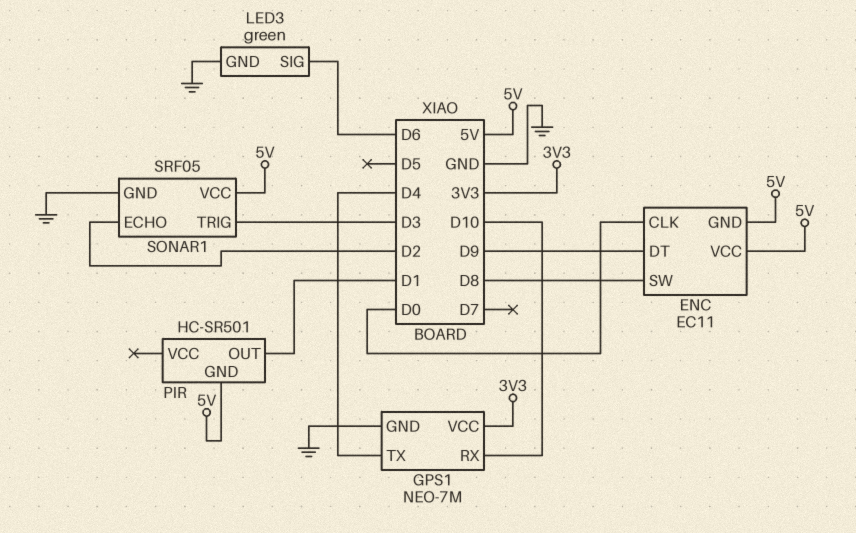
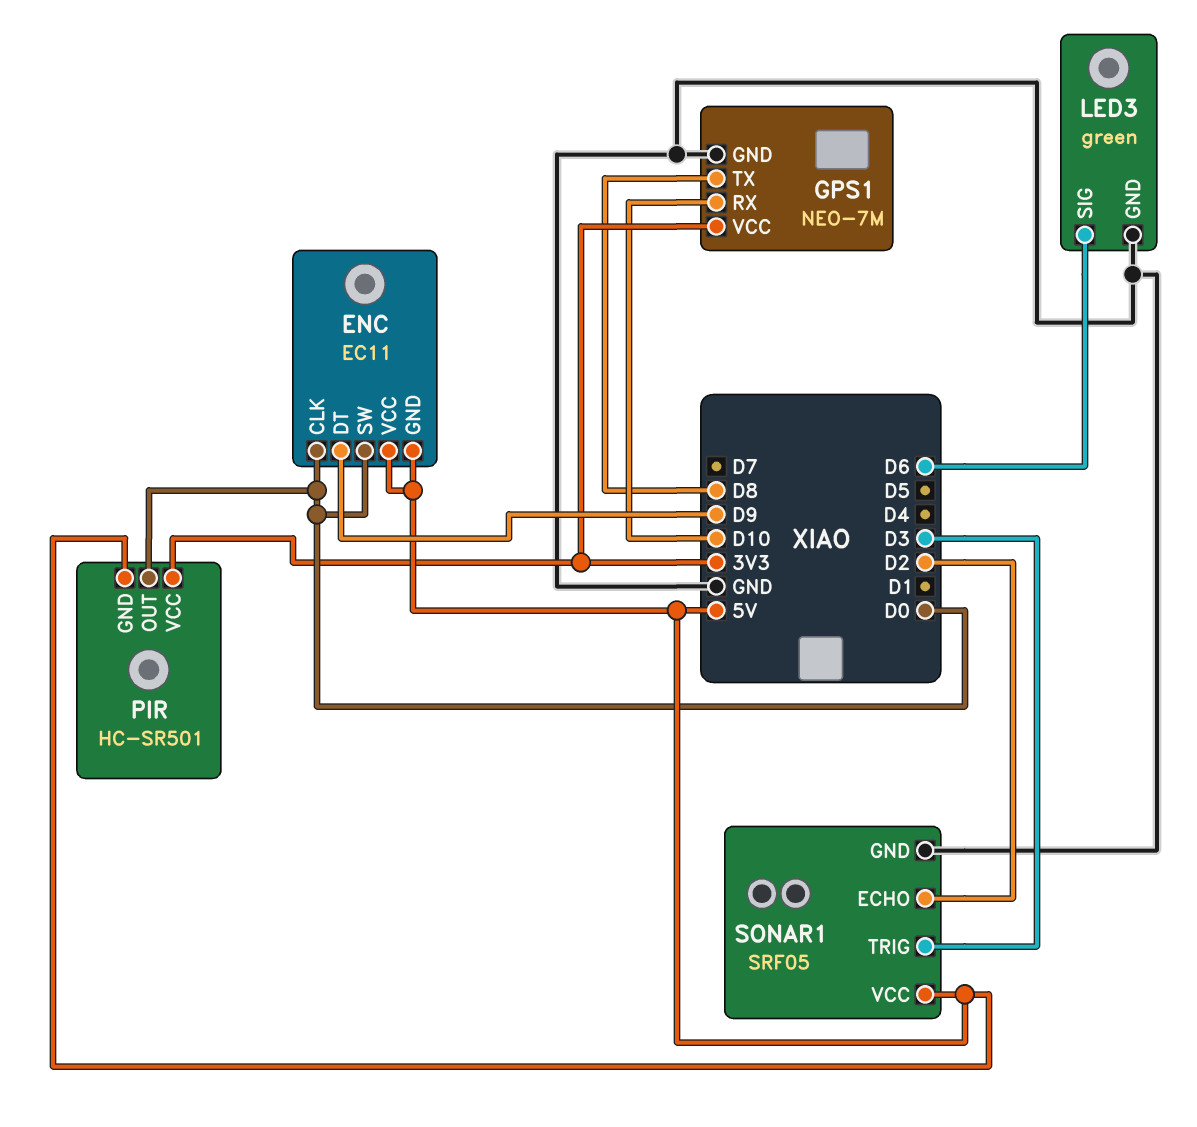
ENC pin SW: D8 -> D0
GPS1 pin TX: D4 -> D8
PIR pin OUT: D1 -> D0
PIR pin VCC: none -> 3V3

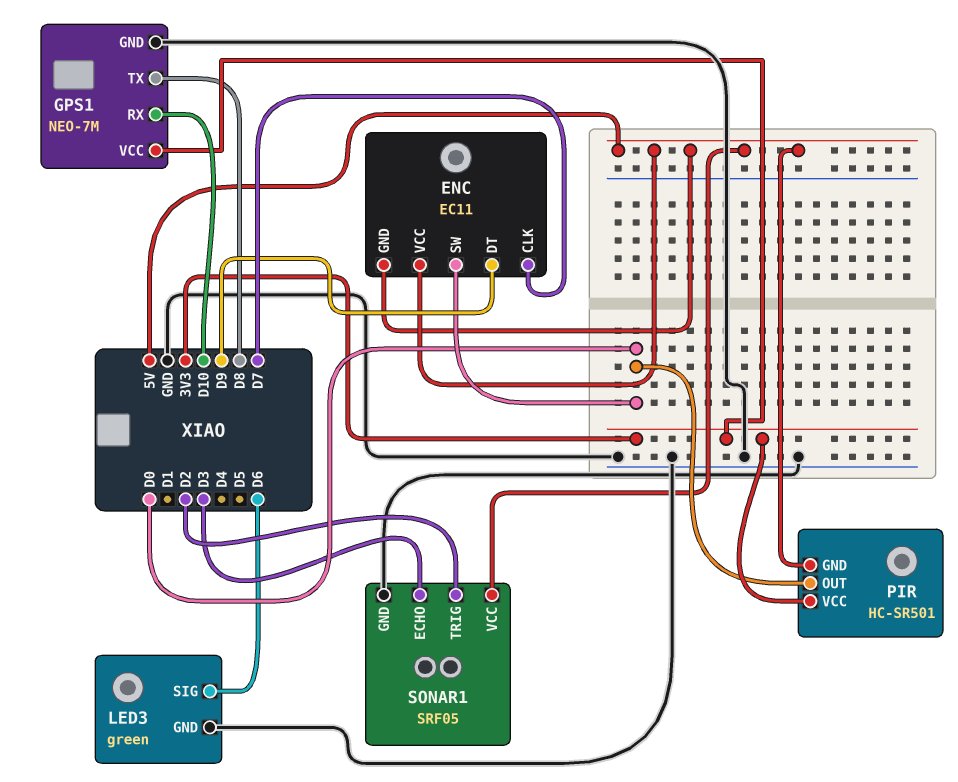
ENC pin CLK: D0 -> D7
SONAR1 pin ECHO: D2 -> D3
SONAR1 pin TRIG: D3 -> D2

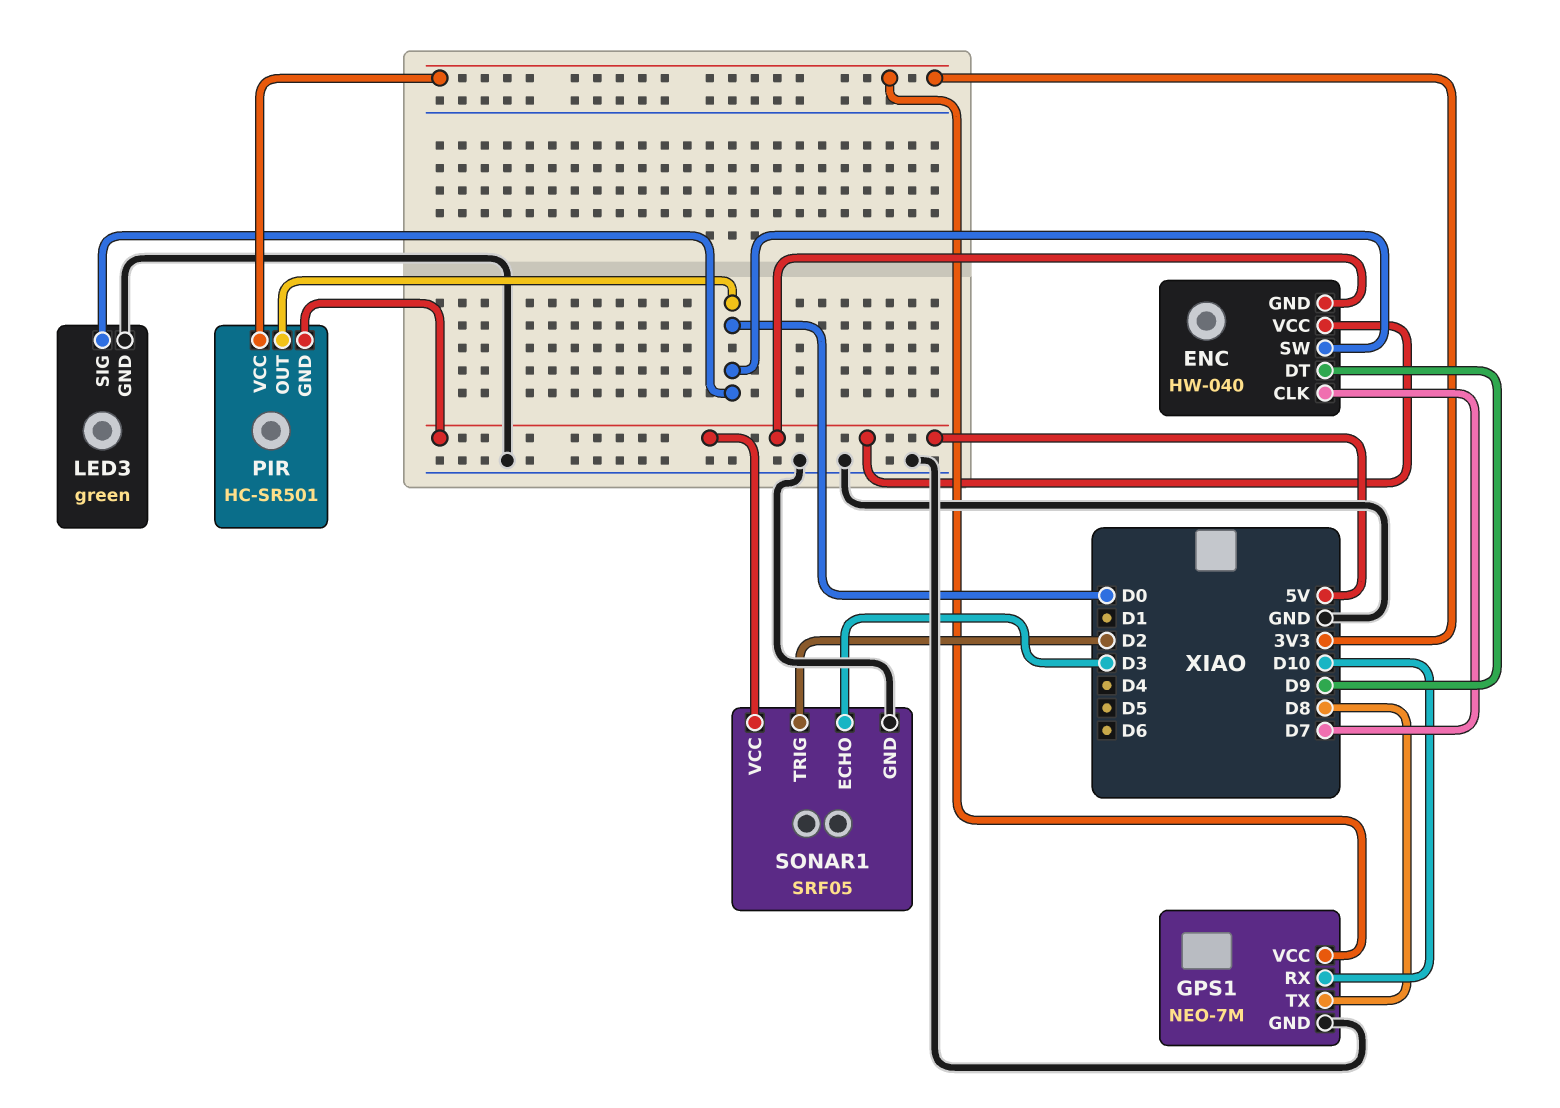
ENC: EC11 -> HW-040
LED3 pin SIG: D6 -> D0

